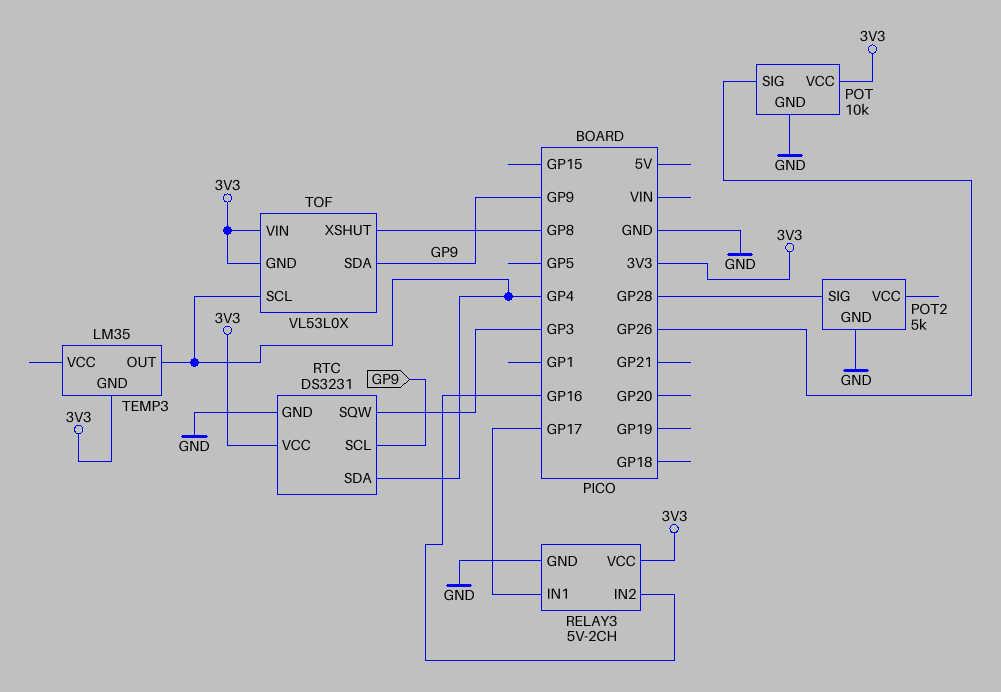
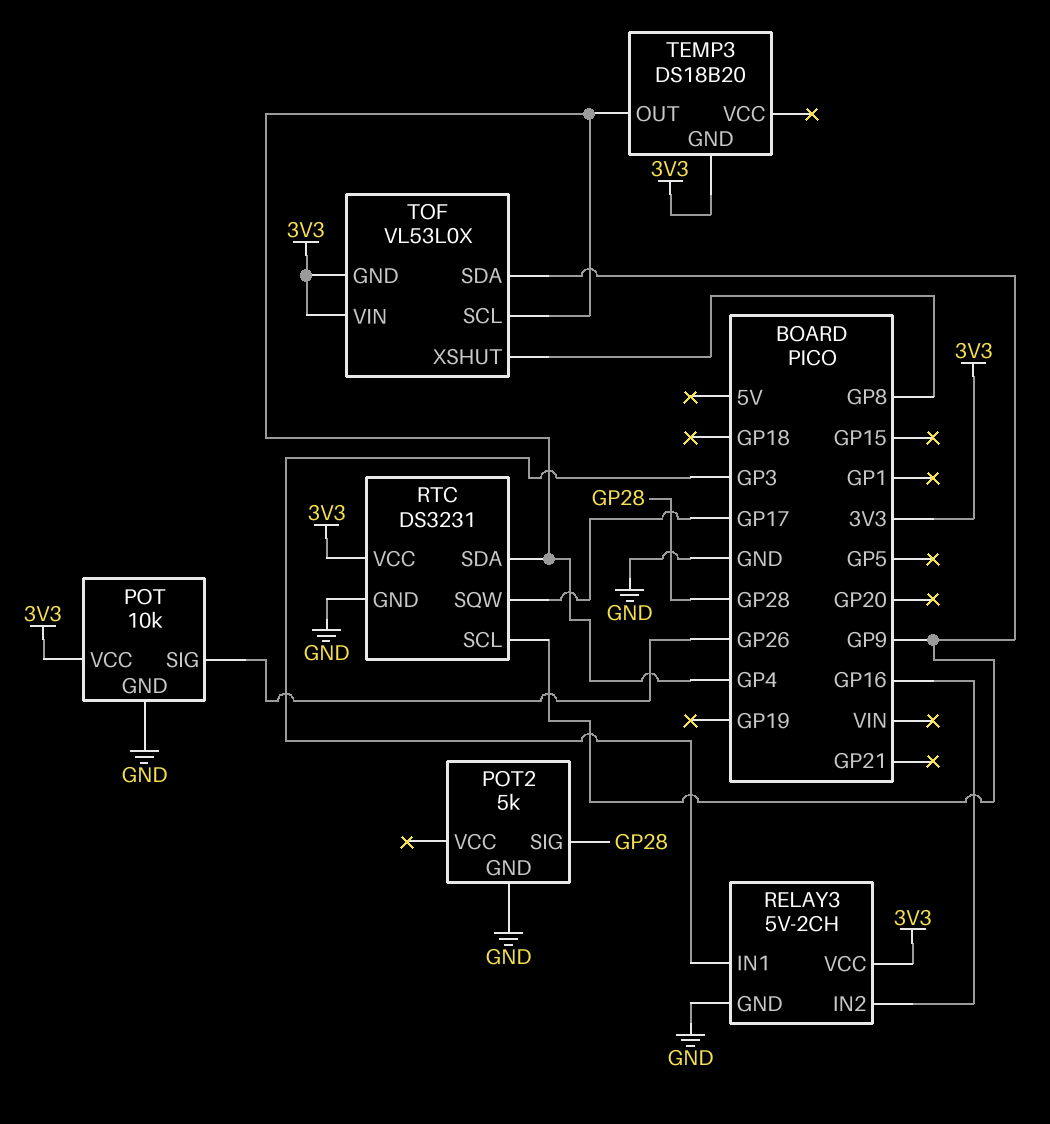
RELAY3 pin IN1: GP17 -> GP3
RTC pin SQW: GP3 -> GP17
TEMP3: LM35 -> DS18B20

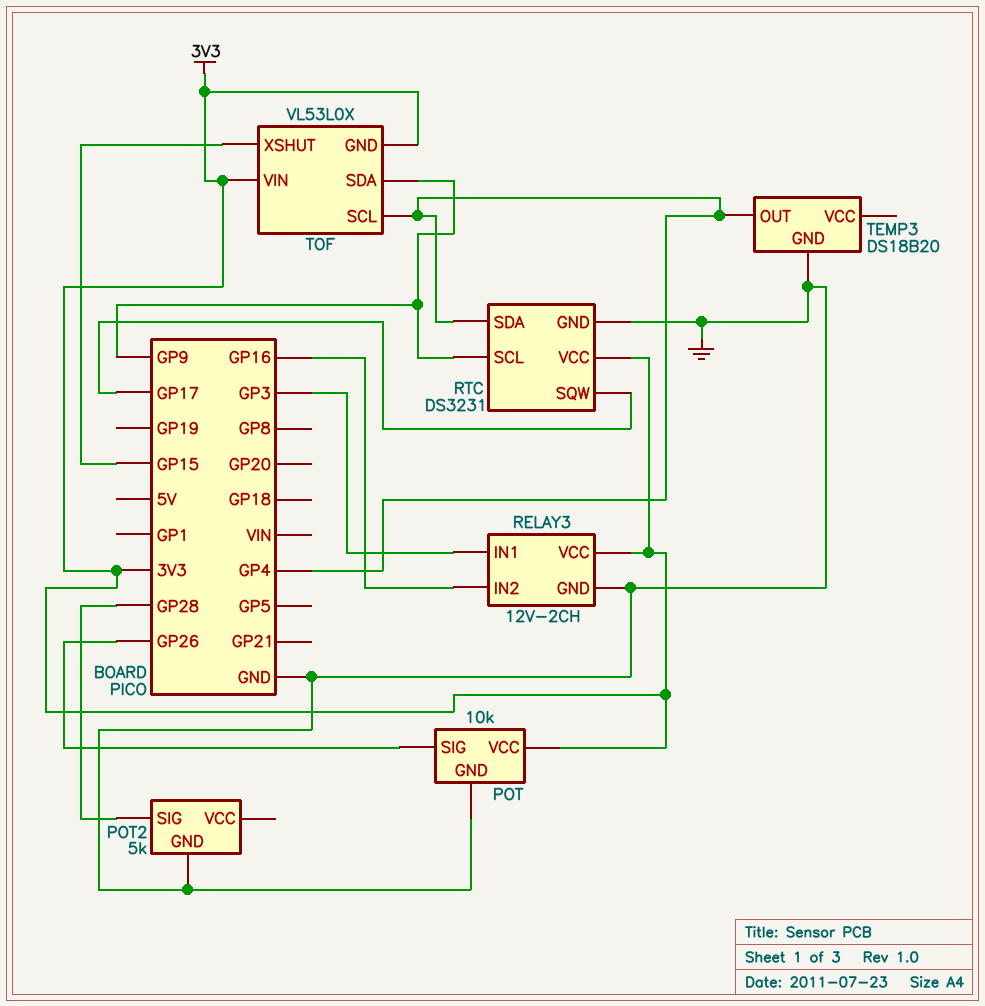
RELAY3: 5V-2CH -> 12V-2CH
TEMP3 pin GND: 3V3 -> GND
TOF pin XSHUT: GP8 -> GP15

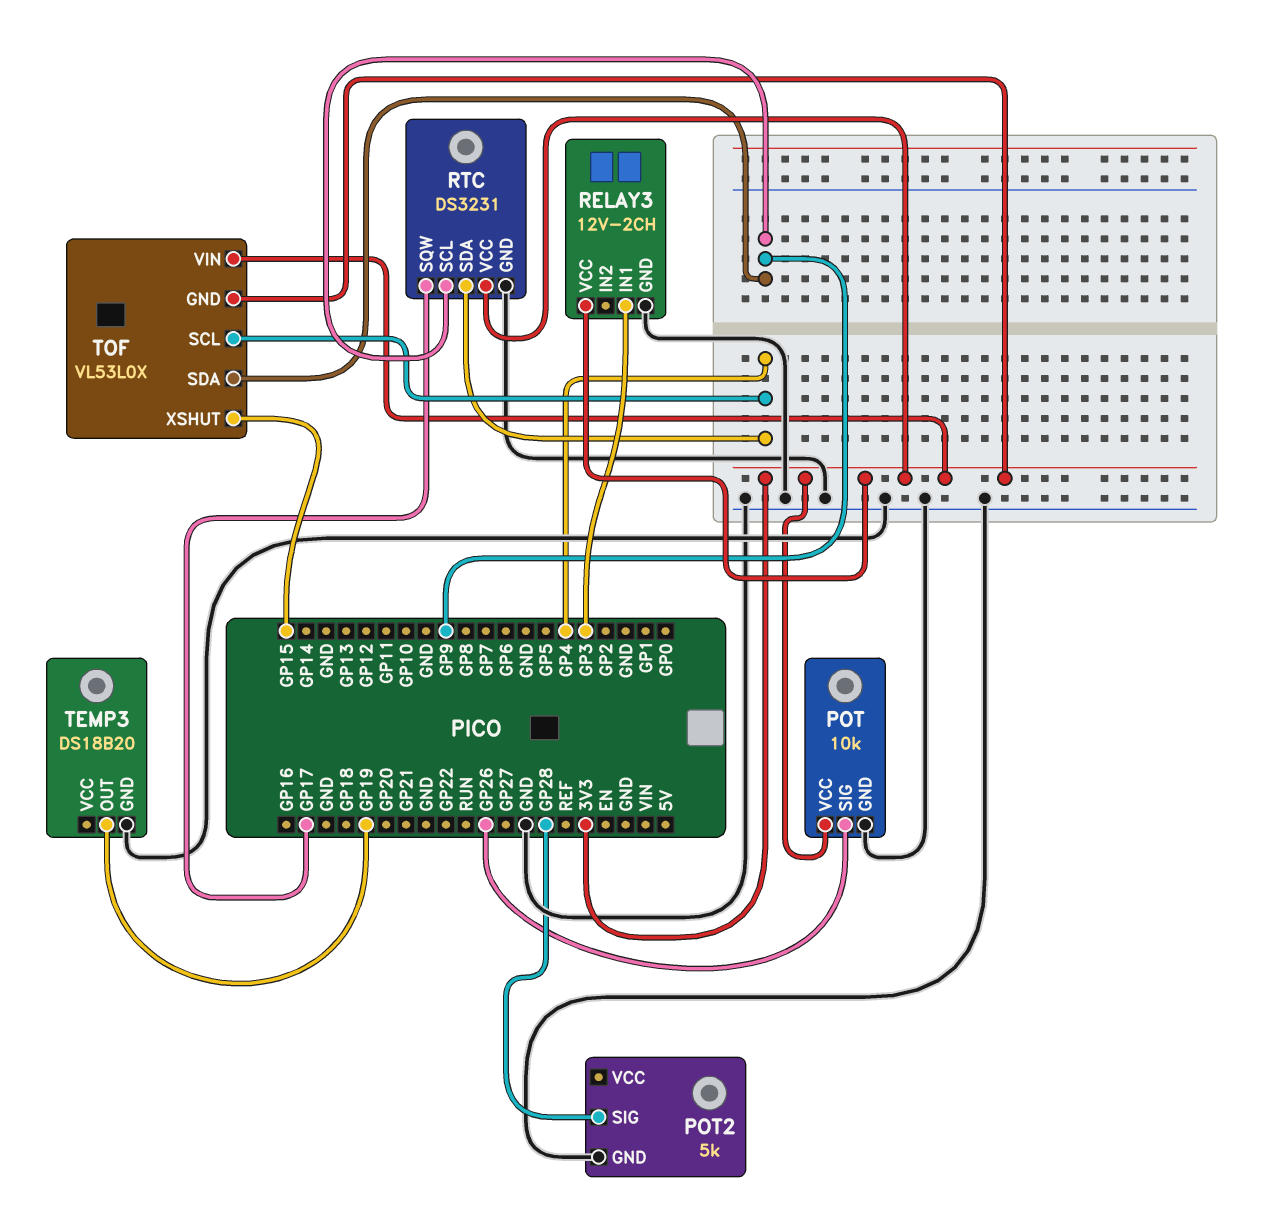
RELAY3 pin IN2: GP16 -> none
TEMP3 pin OUT: GP4 -> GP19

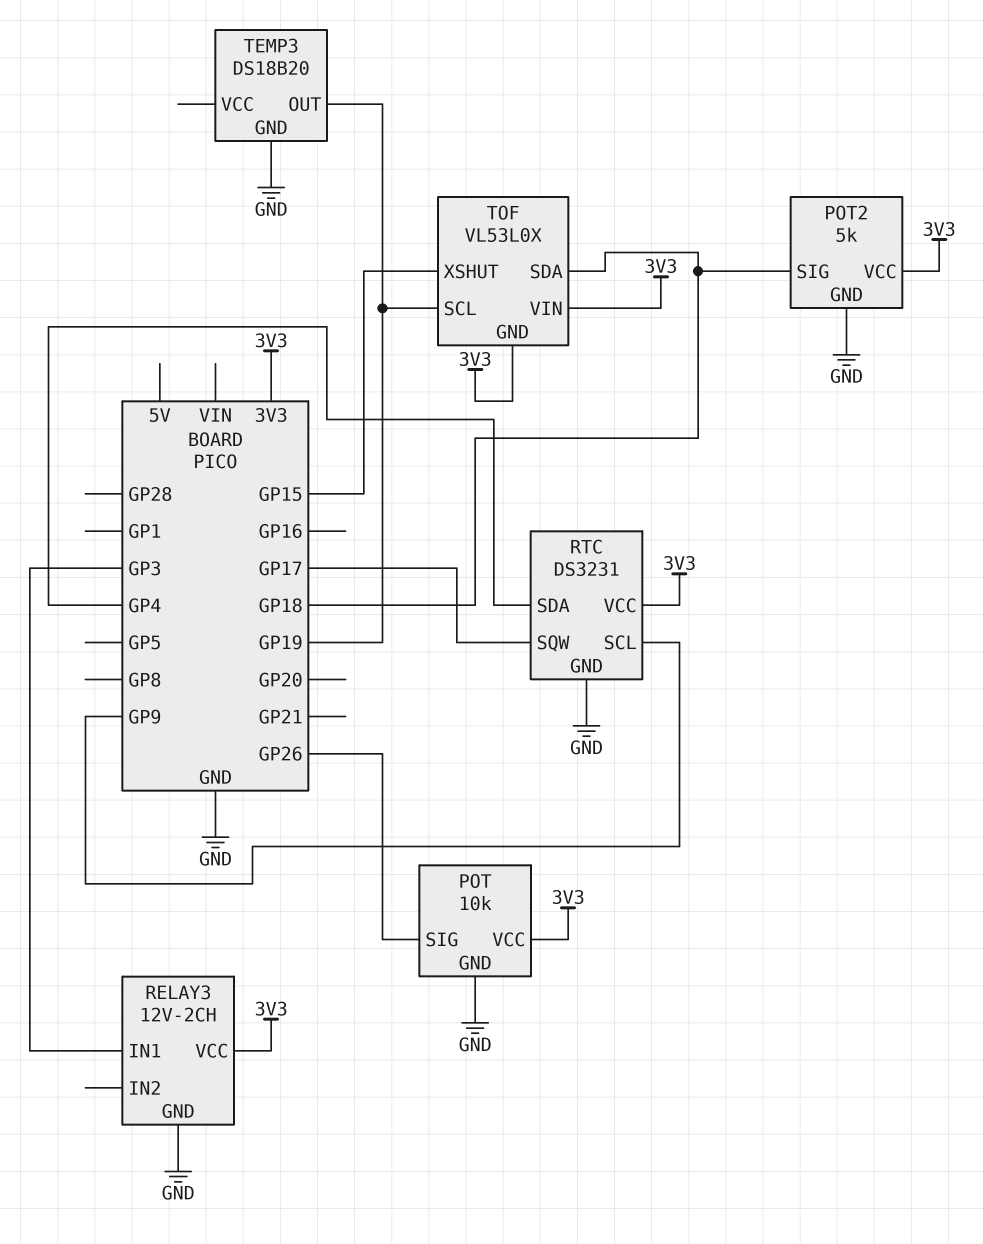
POT2 pin SIG: GP28 -> GP18
POT2 pin VCC: none -> 3V3
TOF pin SCL: GP4 -> GP19
TOF pin SDA: GP9 -> GP18

